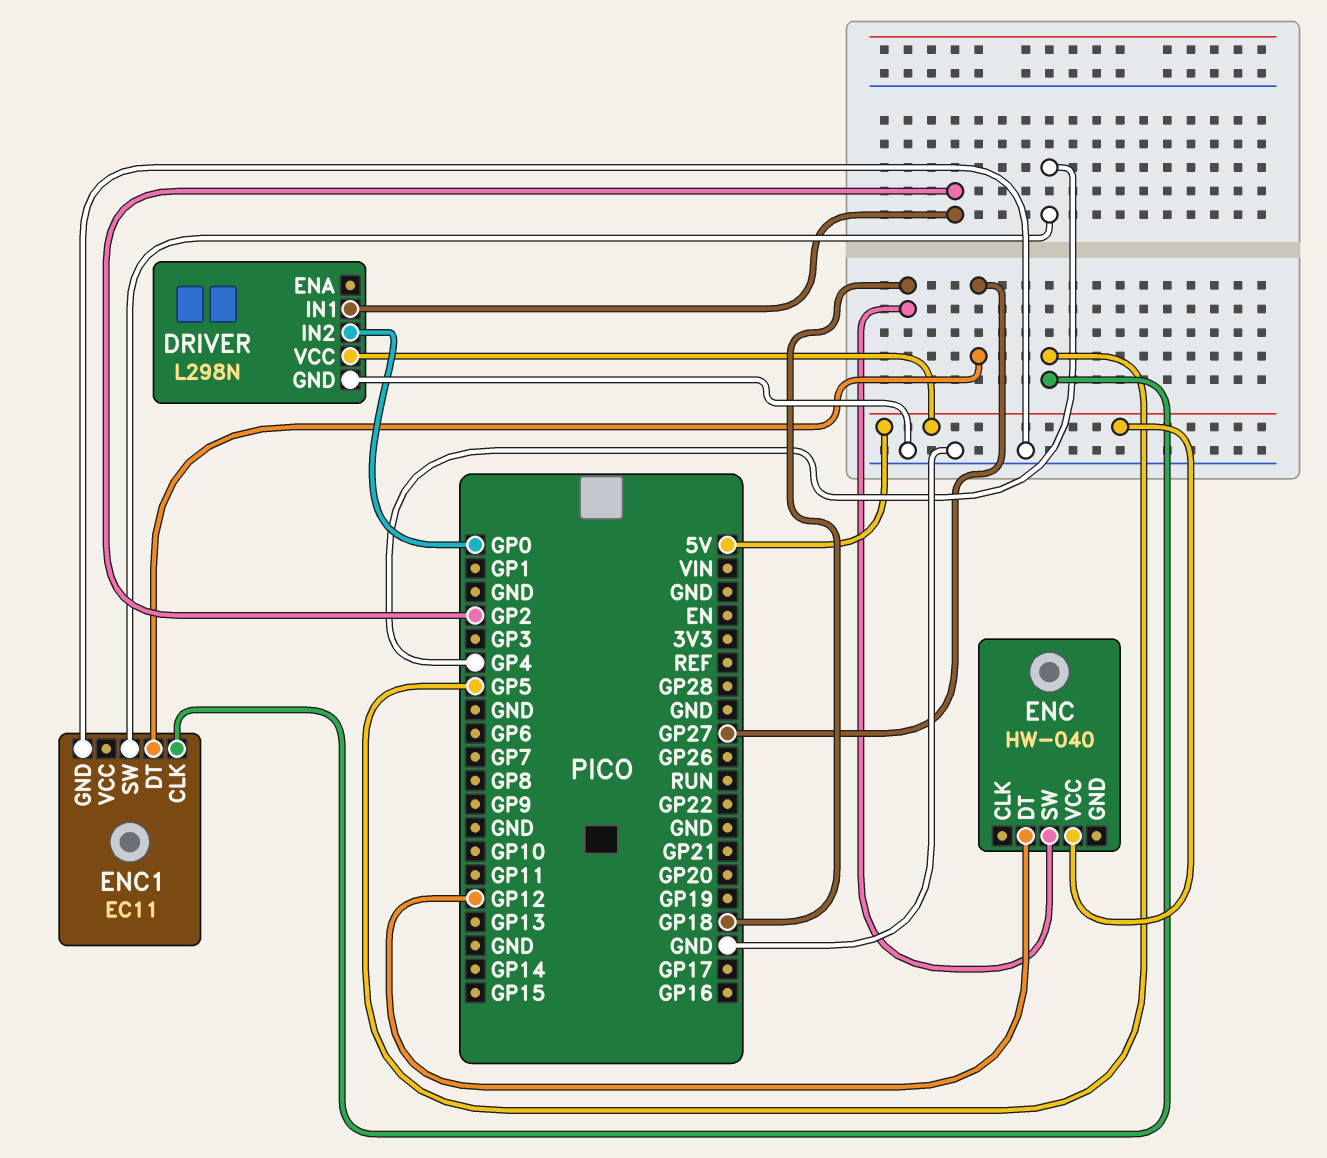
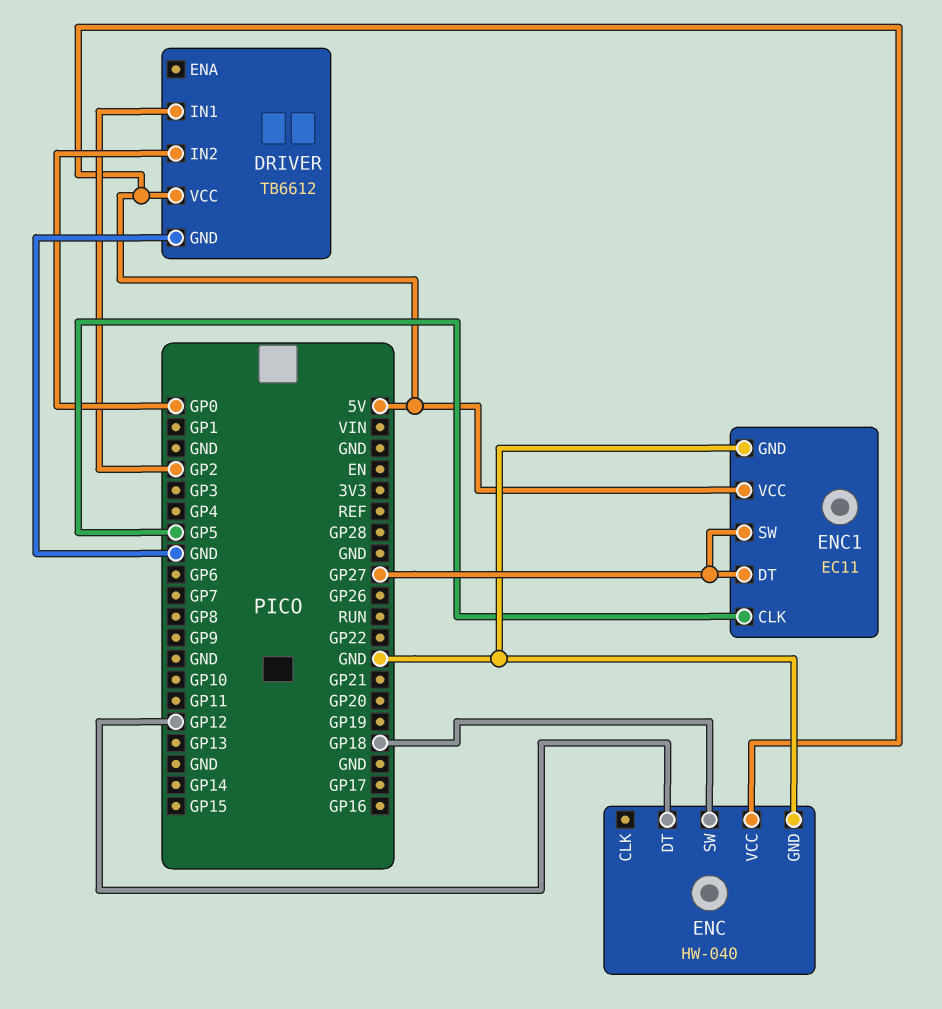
DRIVER: L298N -> TB6612
ENC pin GND: none -> GND
ENC1 pin SW: GP4 -> GP27
ENC1 pin VCC: none -> 5V

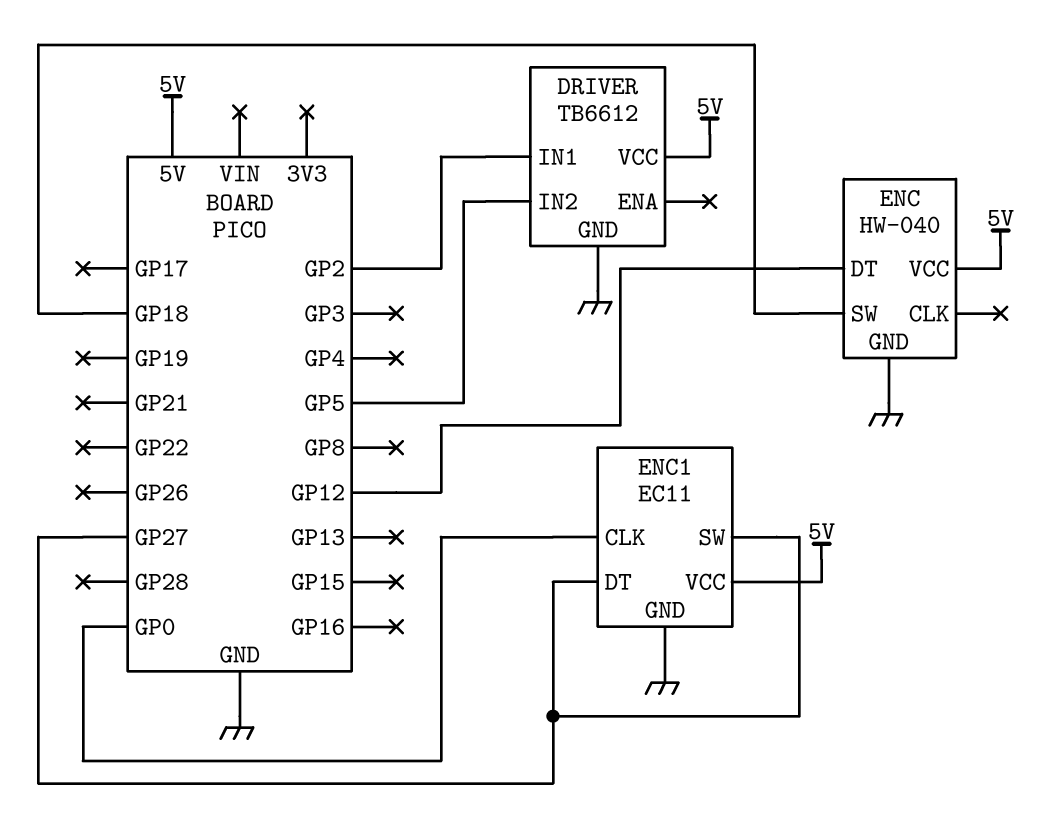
DRIVER pin IN2: GP0 -> GP5
ENC1 pin CLK: GP5 -> GP0

